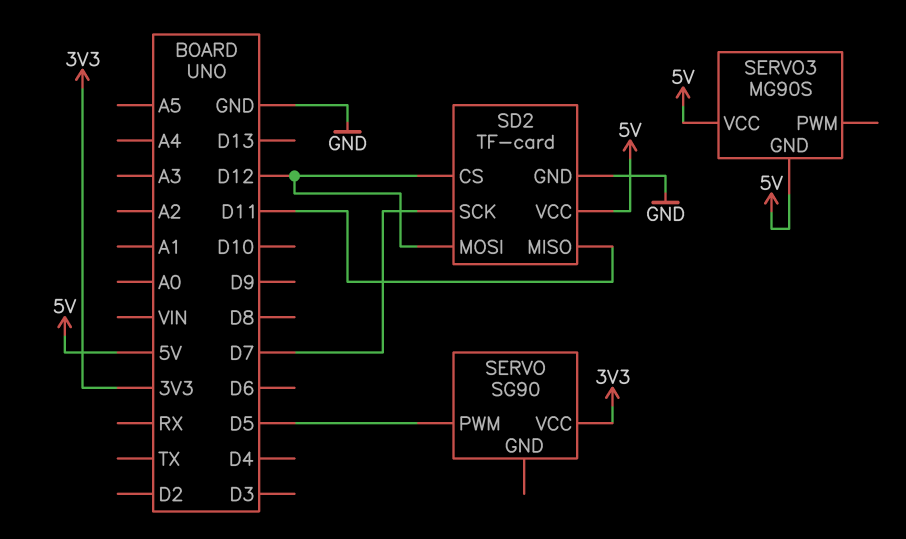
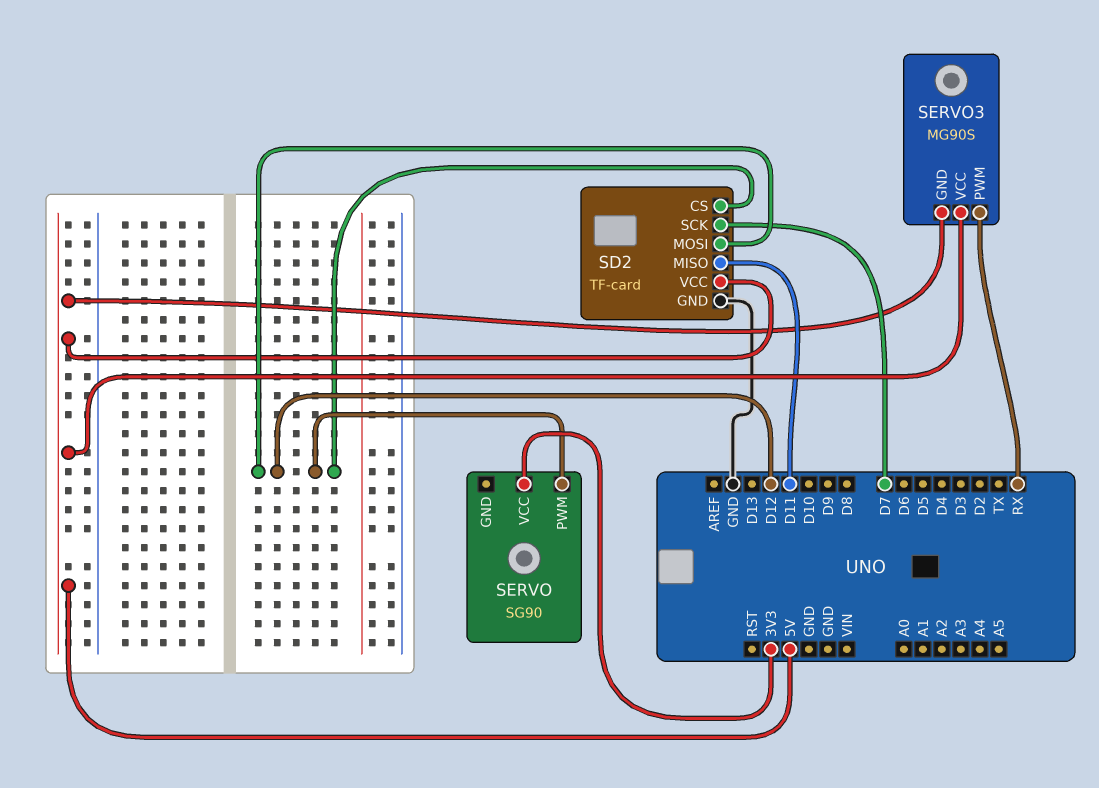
SERVO pin PWM: D5 -> D12
SERVO3 pin PWM: none -> RX

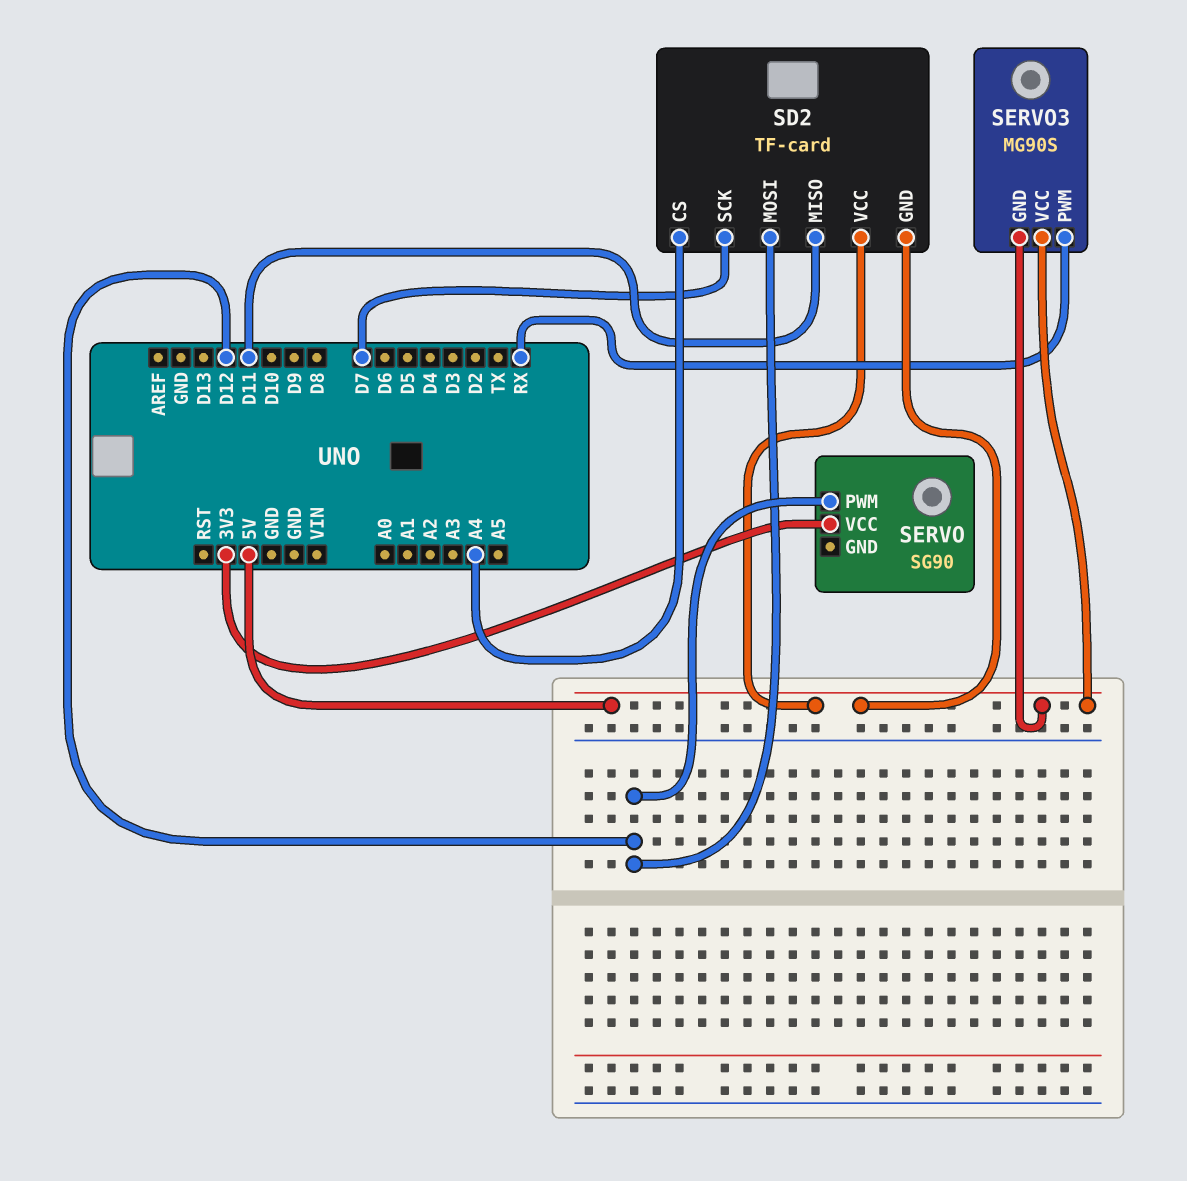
SD2 pin CS: D12 -> A4
SD2 pin GND: GND -> 5V

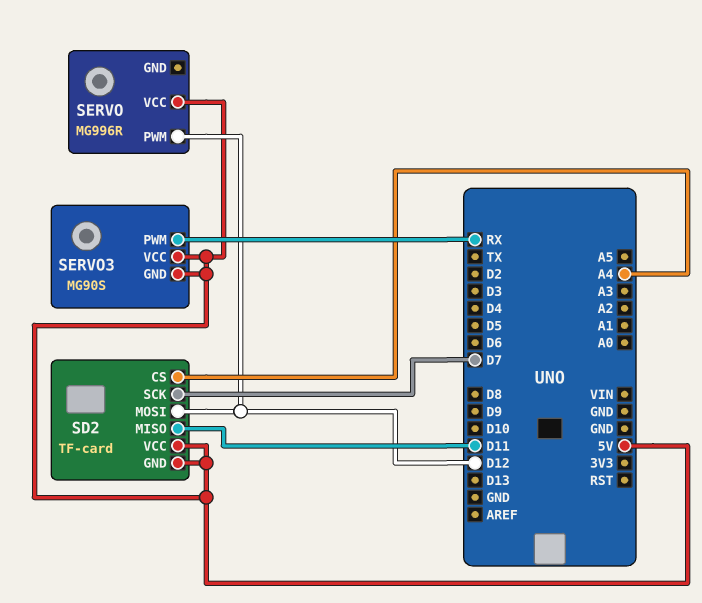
SERVO: SG90 -> MG996R
SERVO pin VCC: 3V3 -> 5V

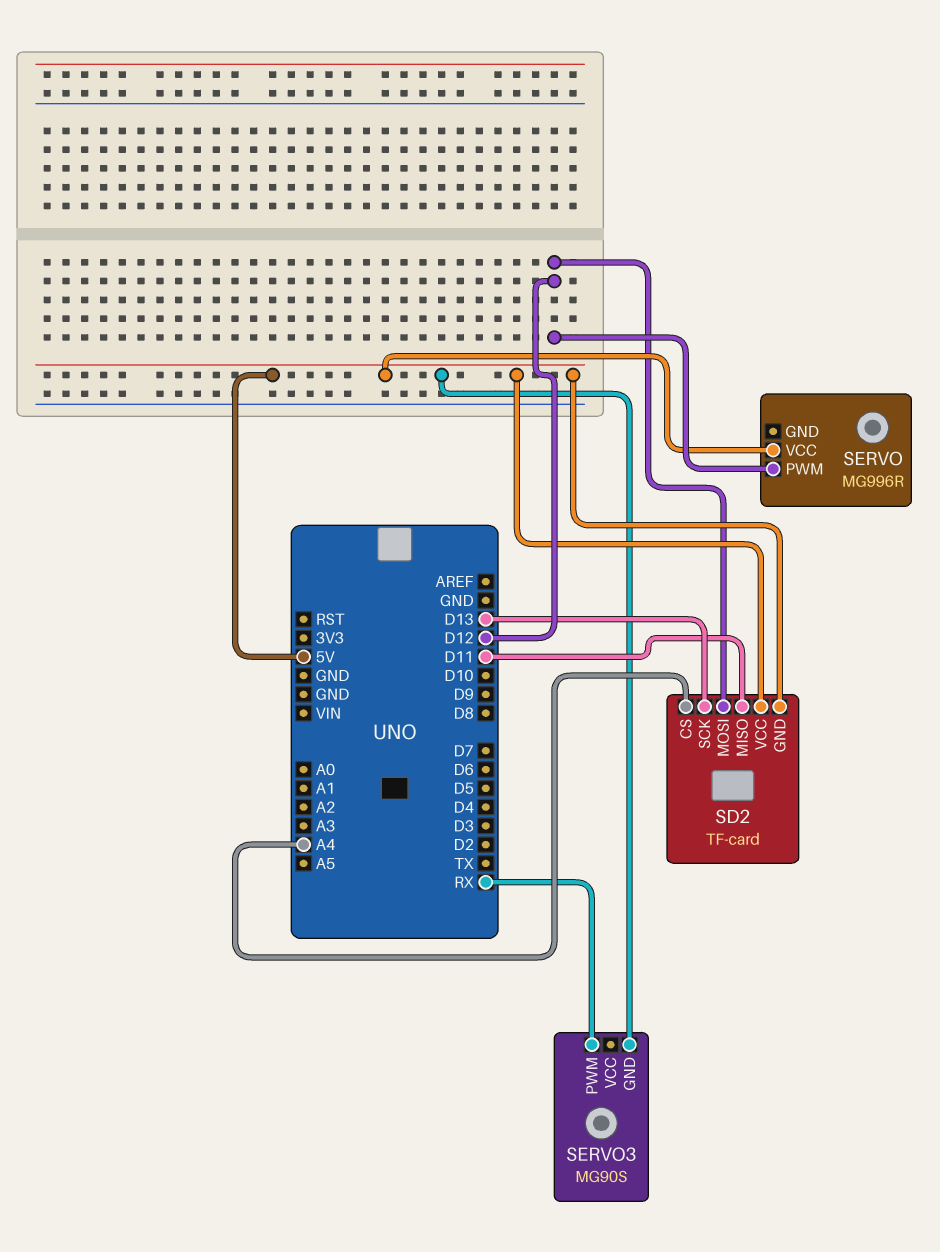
SD2 pin SCK: D7 -> D13
SERVO3 pin VCC: 5V -> none

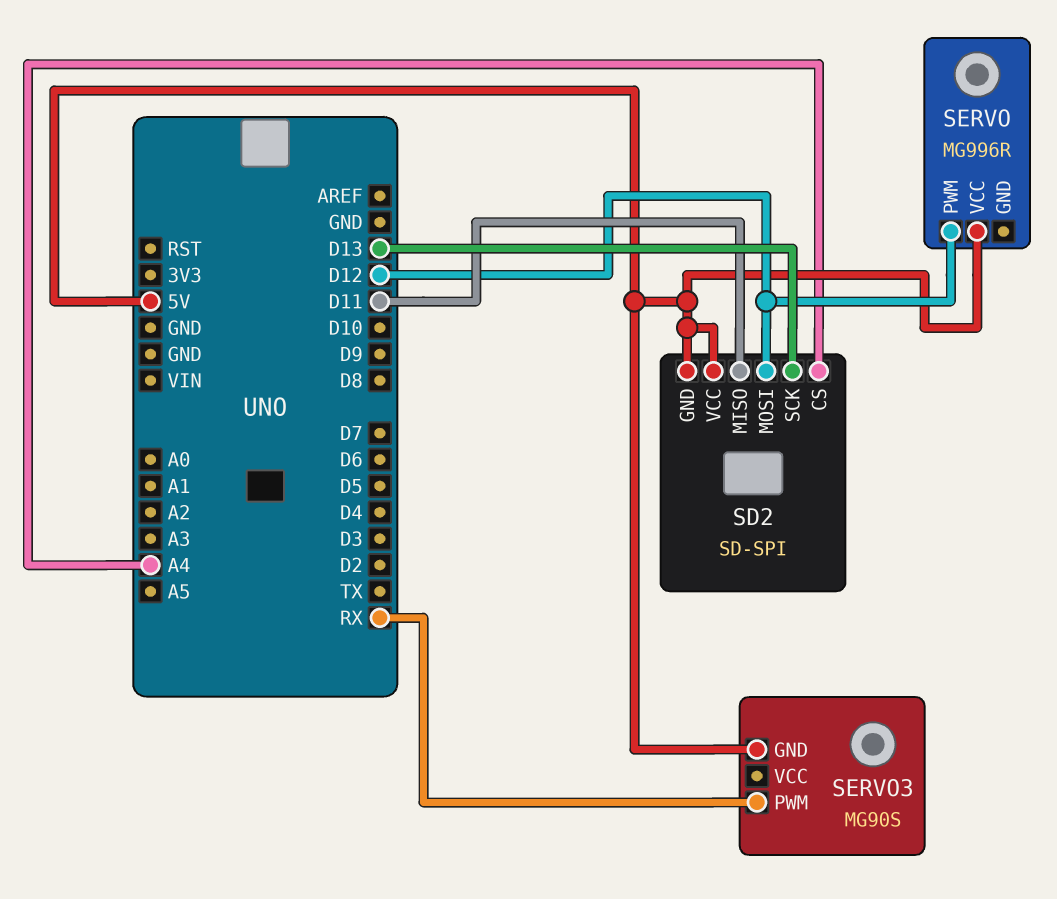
SD2: TF-card -> SD-SPI

